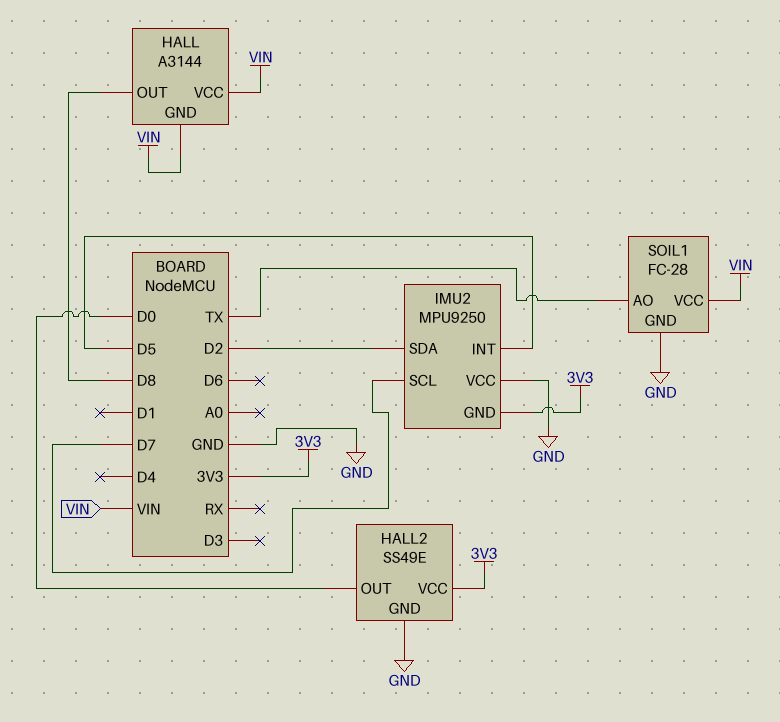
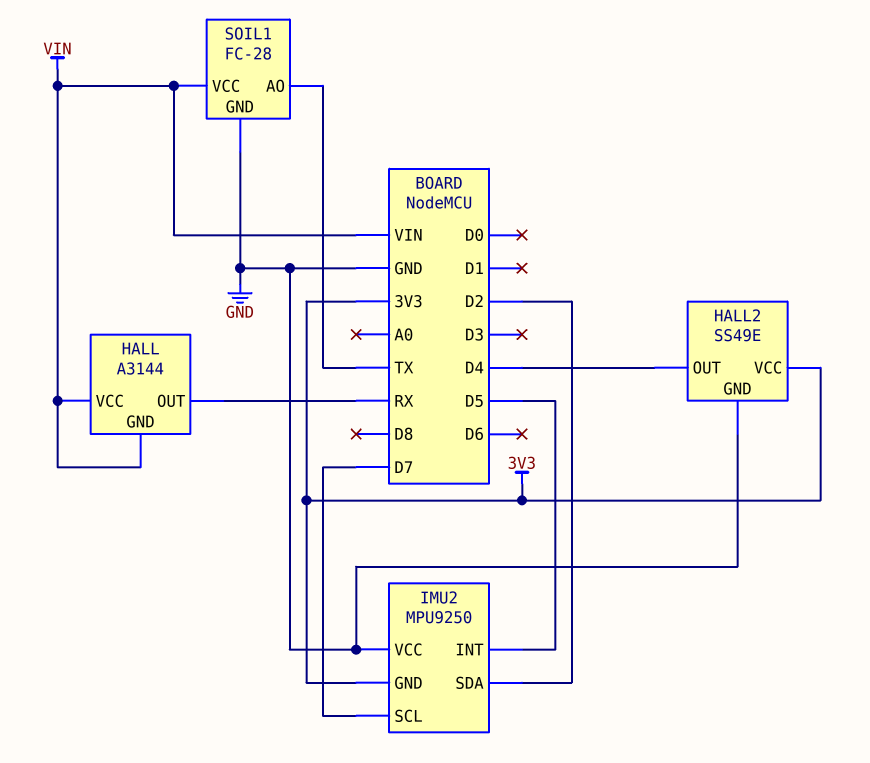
HALL pin OUT: D8 -> RX
HALL2 pin OUT: D0 -> D4

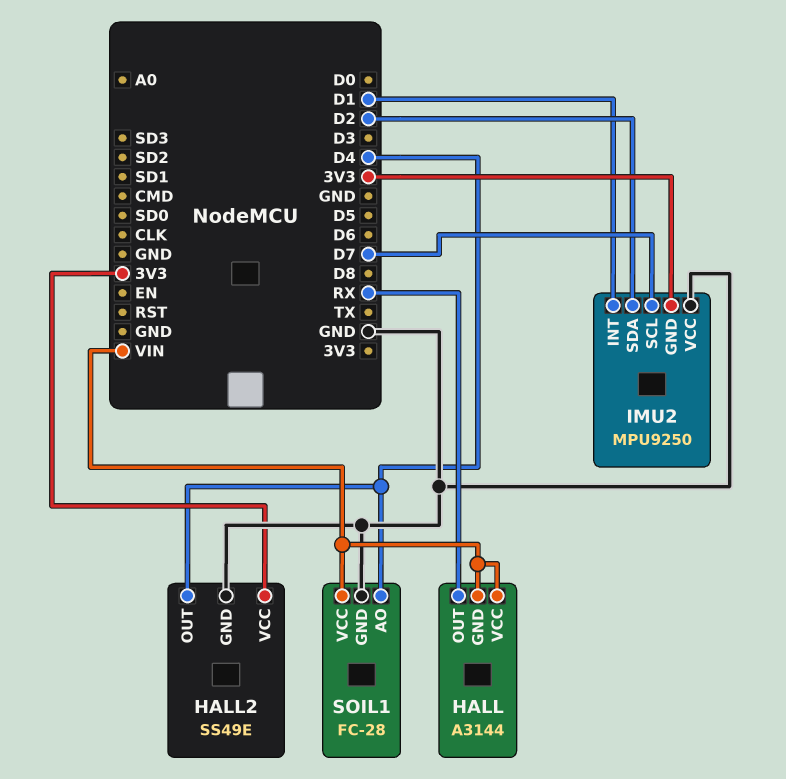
IMU2 pin INT: D5 -> D1
SOIL1 pin AO: TX -> D4

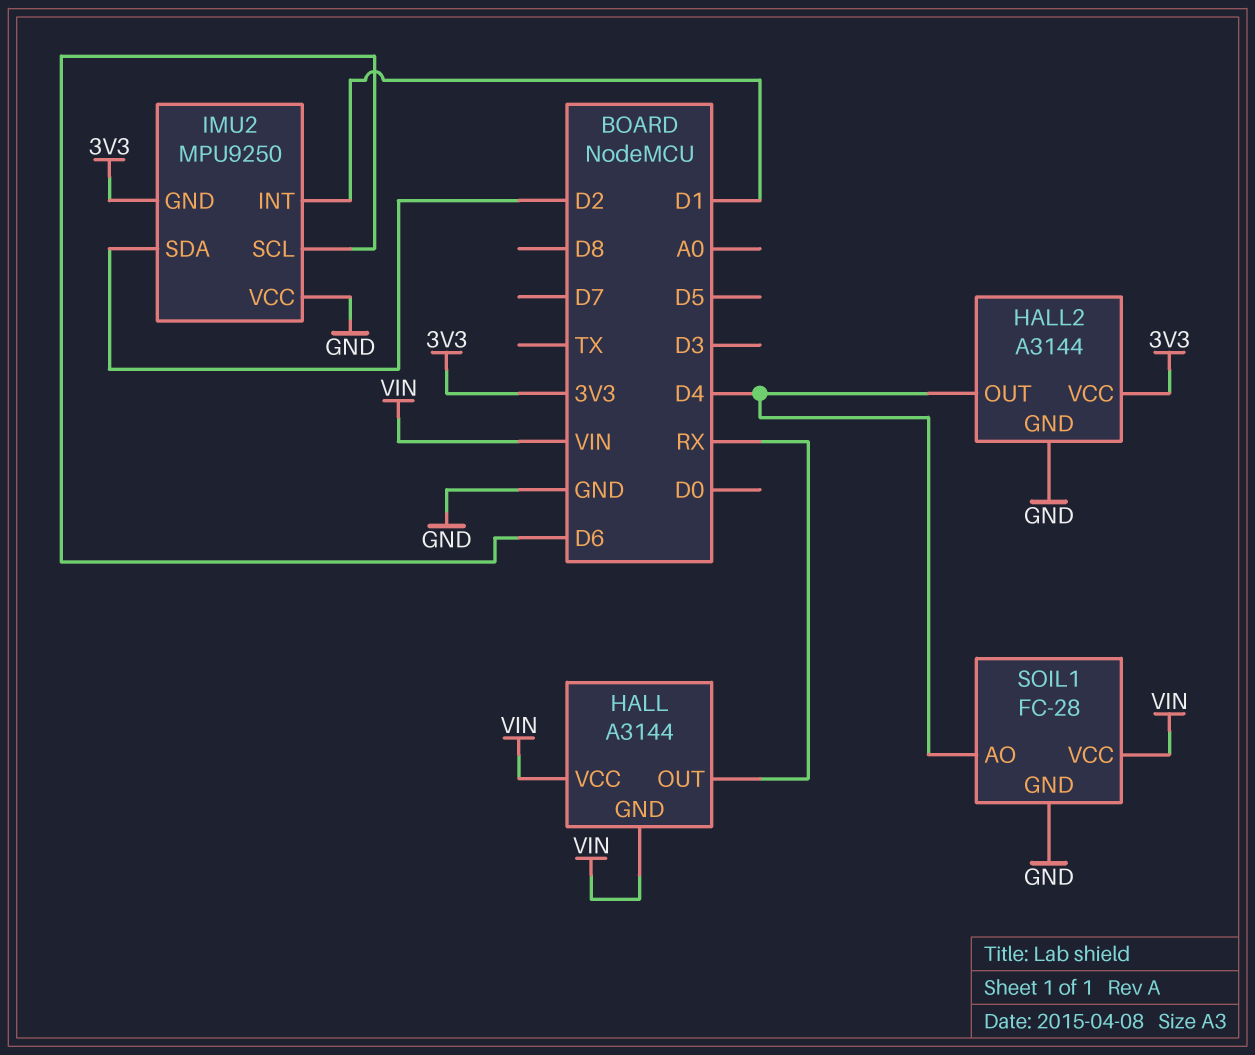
HALL2: SS49E -> A3144
IMU2 pin SCL: D7 -> D6

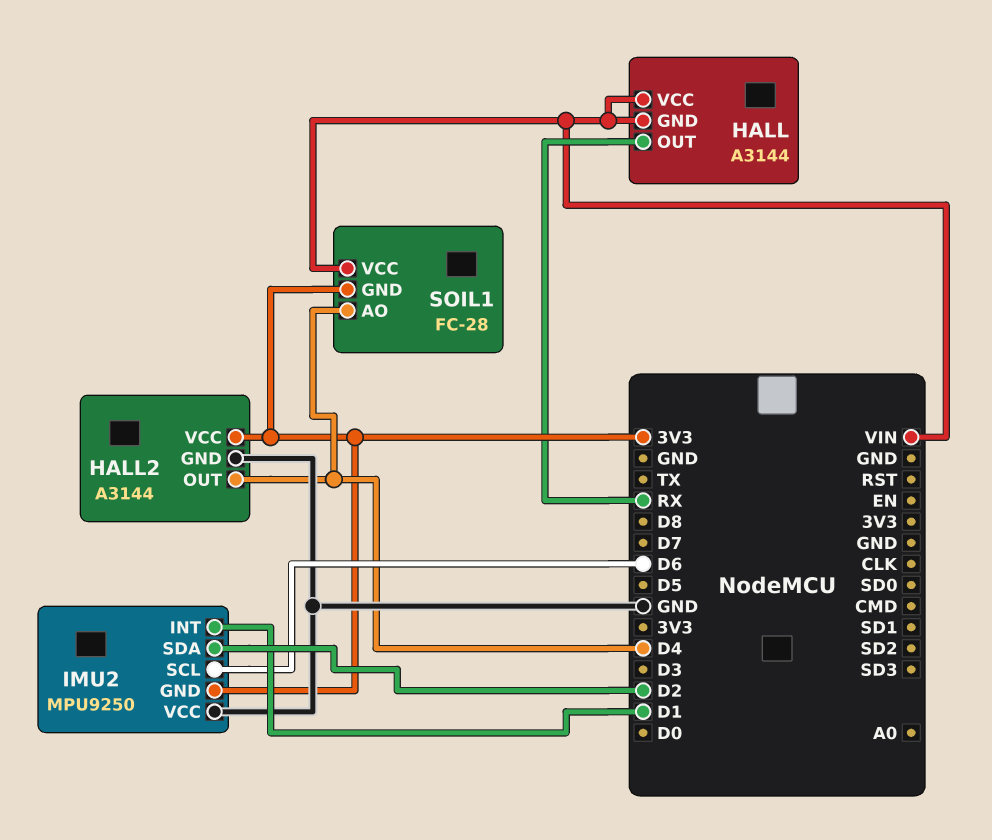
SOIL1 pin GND: GND -> 3V3

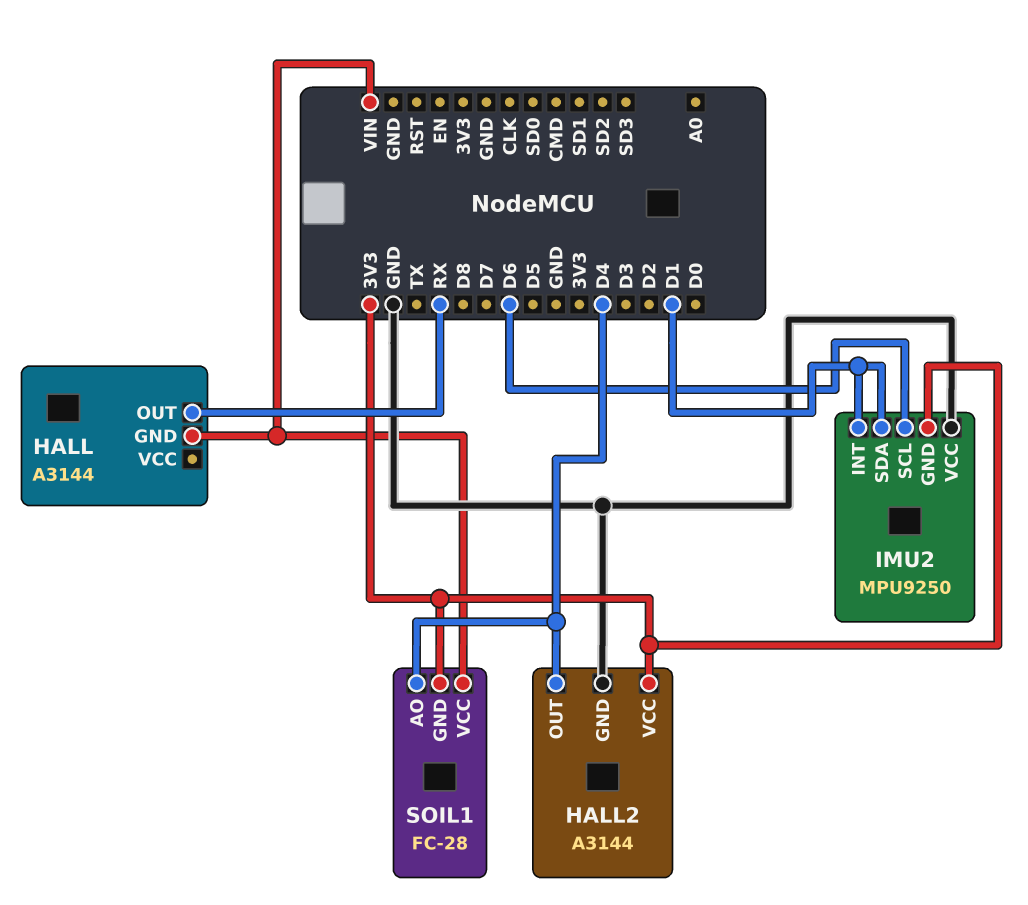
HALL pin VCC: VIN -> none
IMU2 pin SDA: D2 -> D1

